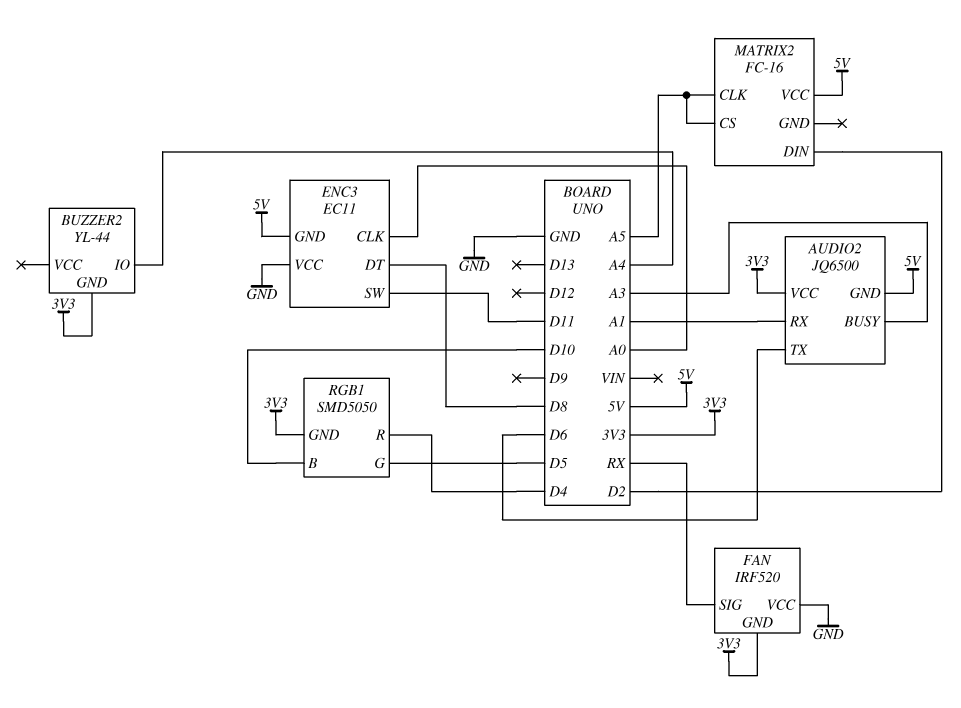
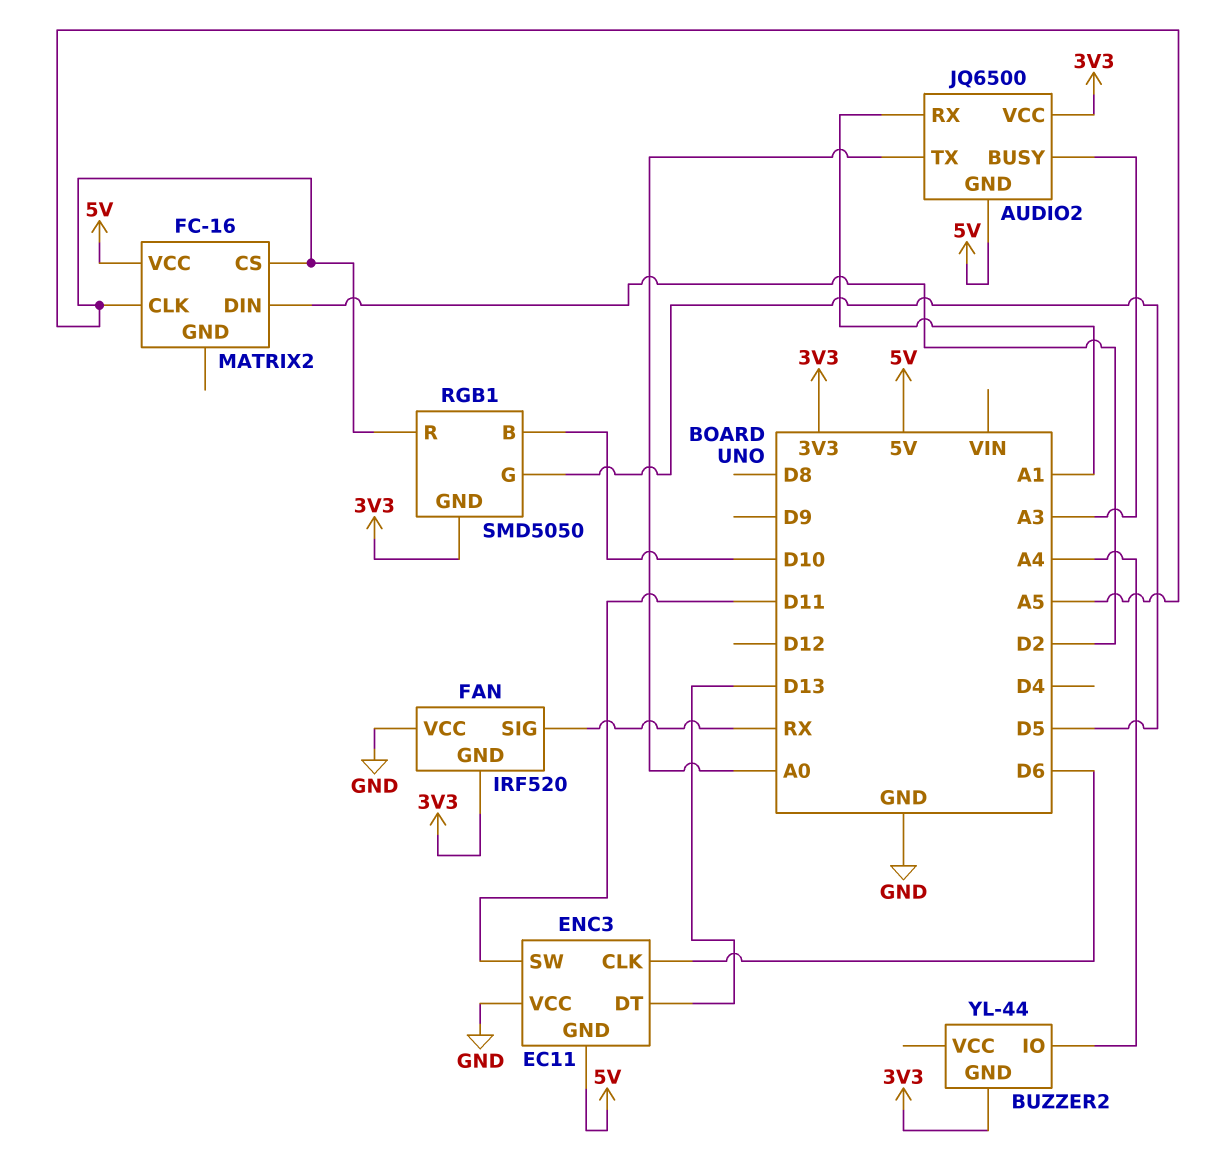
AUDIO2 pin TX: D6 -> A0
ENC3 pin CLK: A0 -> D6
ENC3 pin DT: D8 -> D13
RGB1 pin R: D4 -> A5

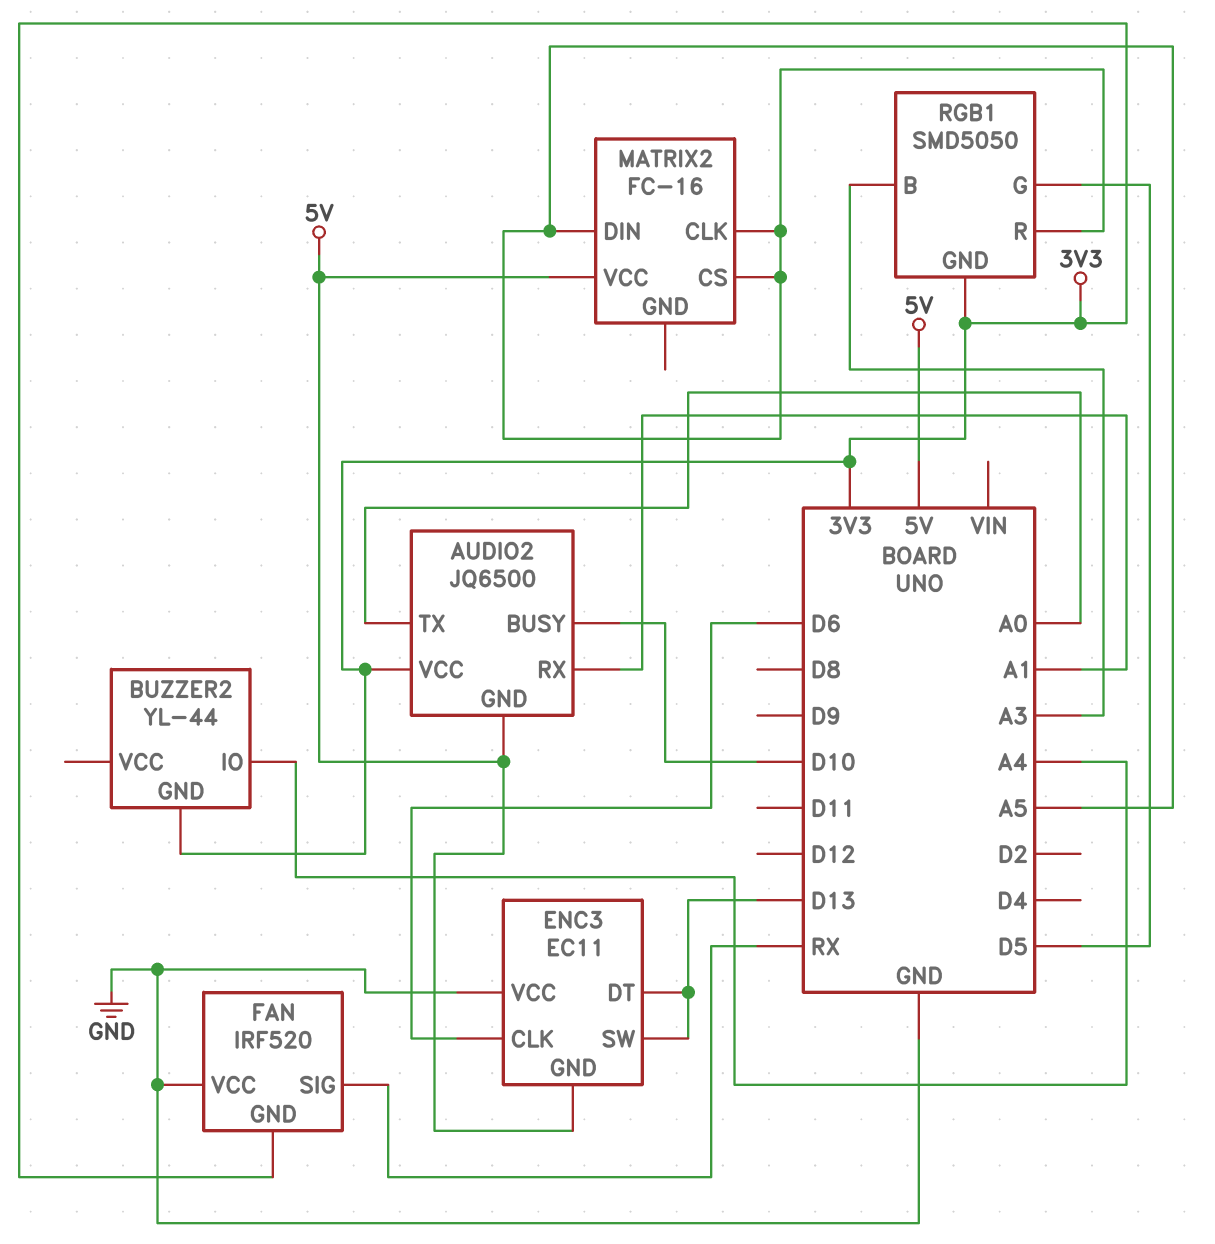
AUDIO2 pin BUSY: A3 -> D10
ENC3 pin SW: D11 -> D13
MATRIX2 pin DIN: D2 -> A5
RGB1 pin B: D10 -> A3

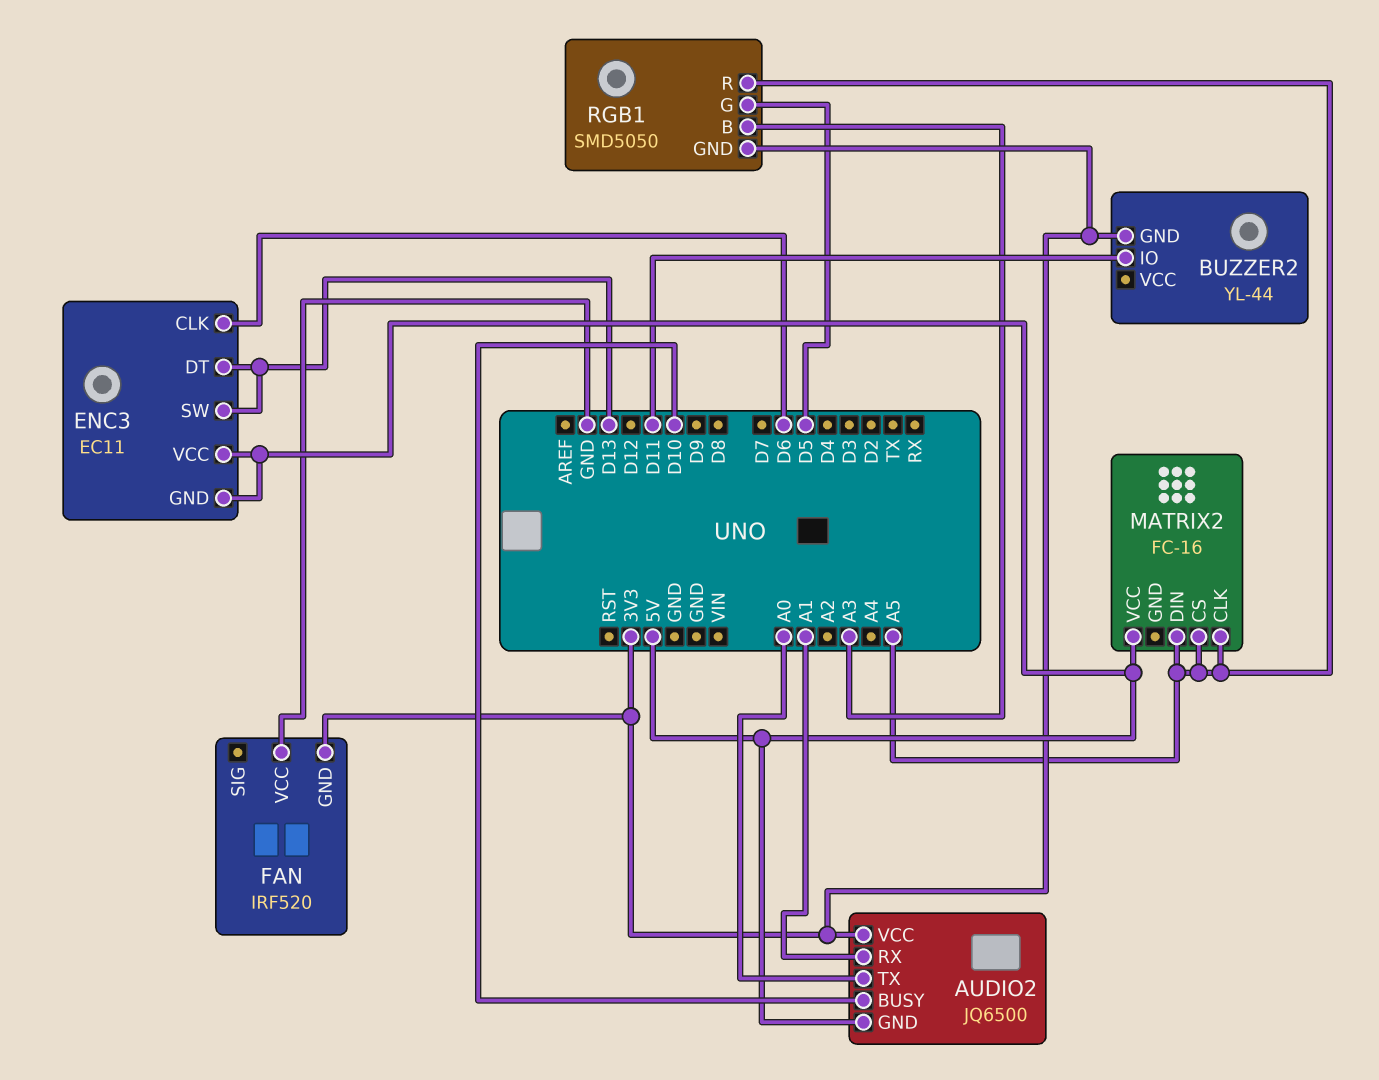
BUZZER2 pin IO: A4 -> D11
ENC3 pin VCC: GND -> 5V
FAN pin SIG: RX -> none

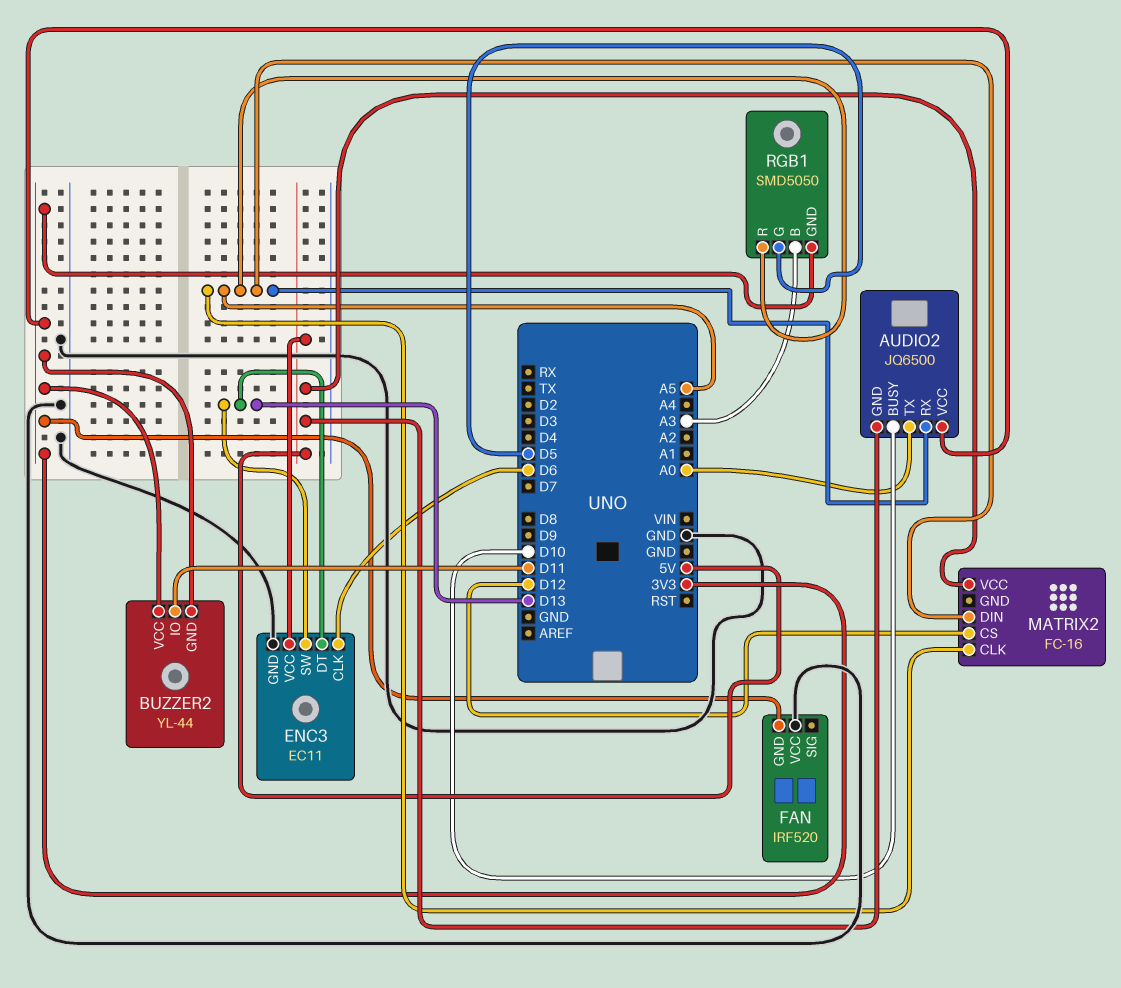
AUDIO2 pin RX: A1 -> A5
BUZZER2 pin VCC: none -> 3V3
ENC3 pin GND: 5V -> GND
MATRIX2 pin CS: A5 -> D12

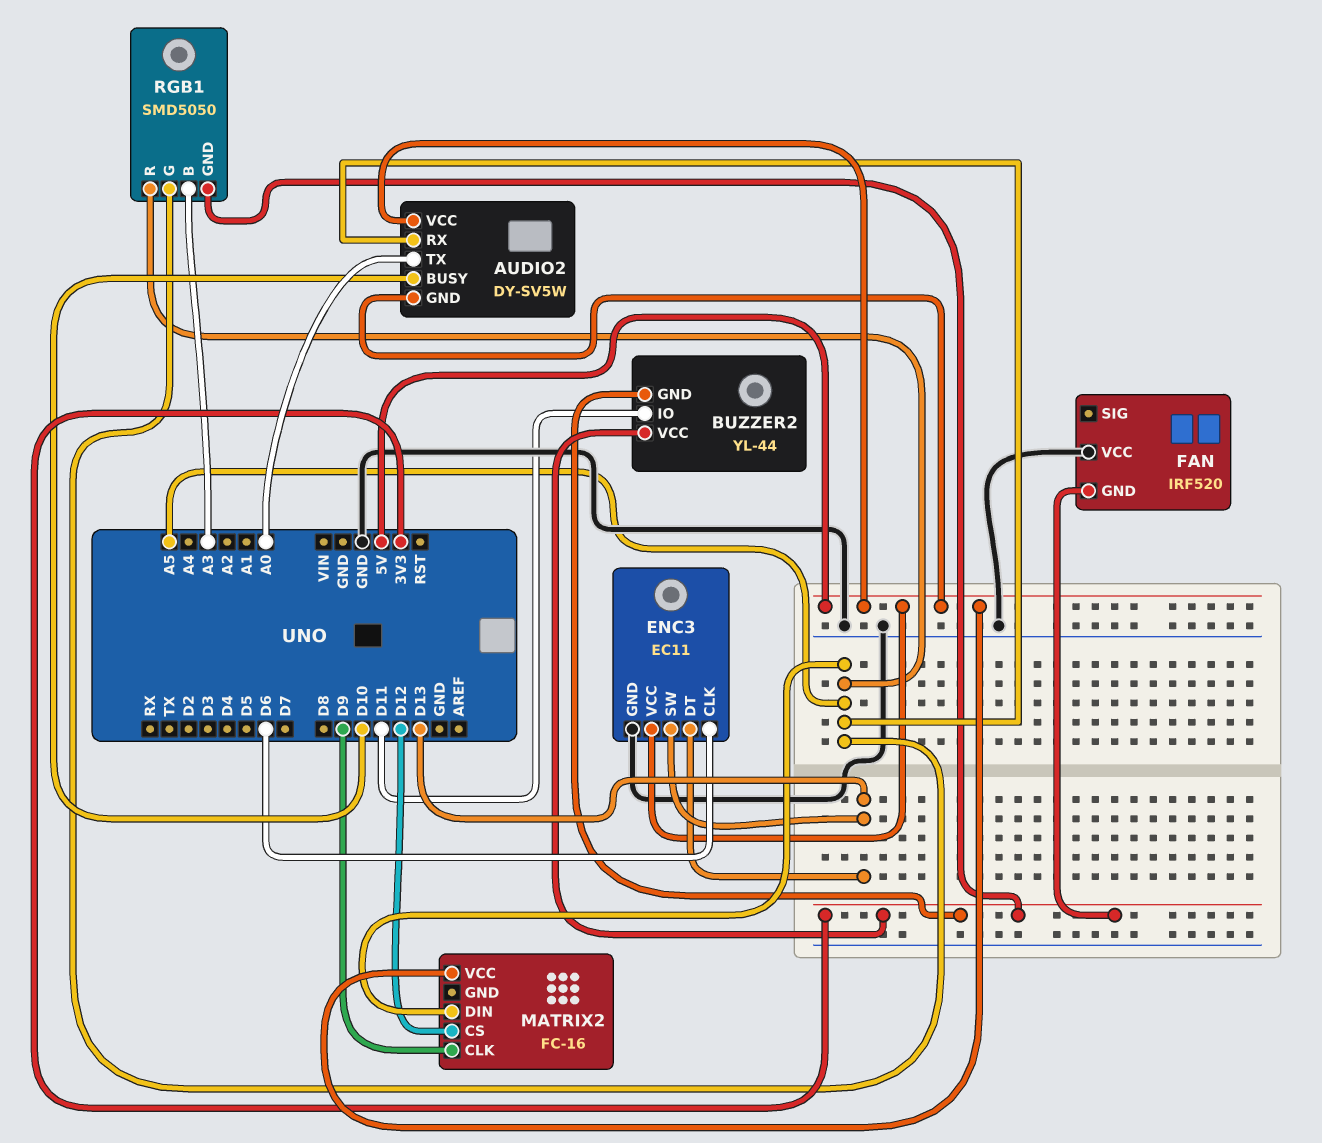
AUDIO2: JQ6500 -> DY-SV5W
AUDIO2 pin VCC: 3V3 -> 5V
MATRIX2 pin CLK: A5 -> D9
RGB1 pin G: D5 -> A5

